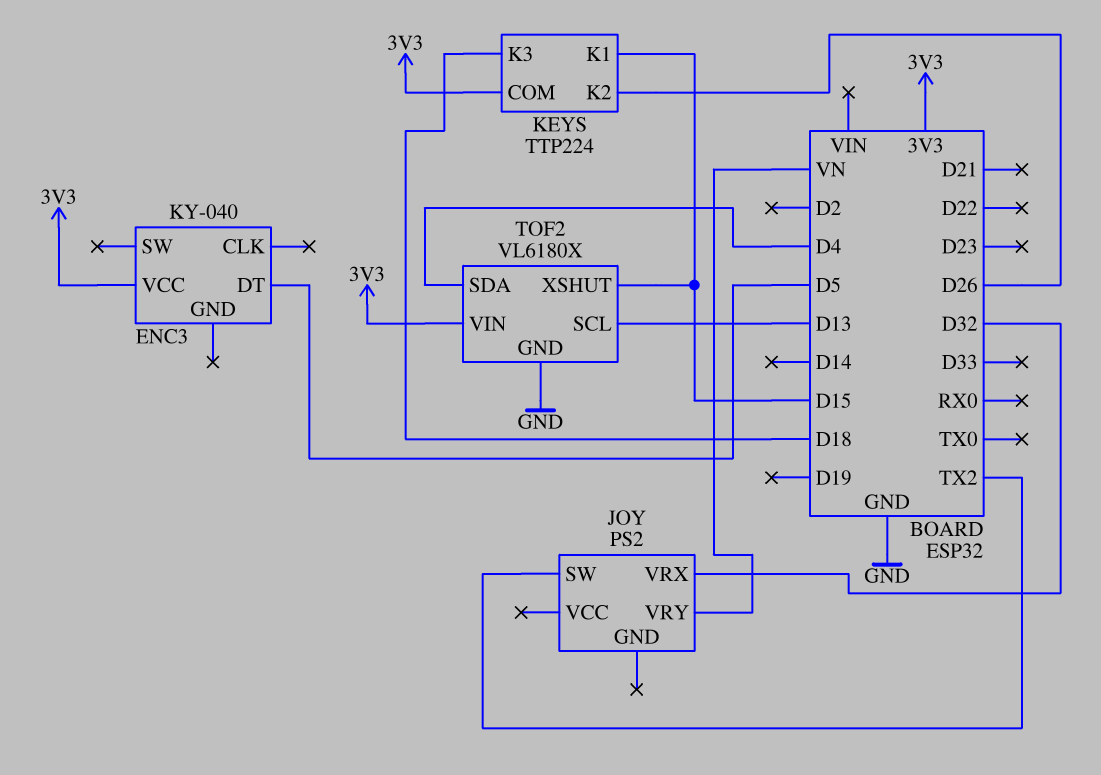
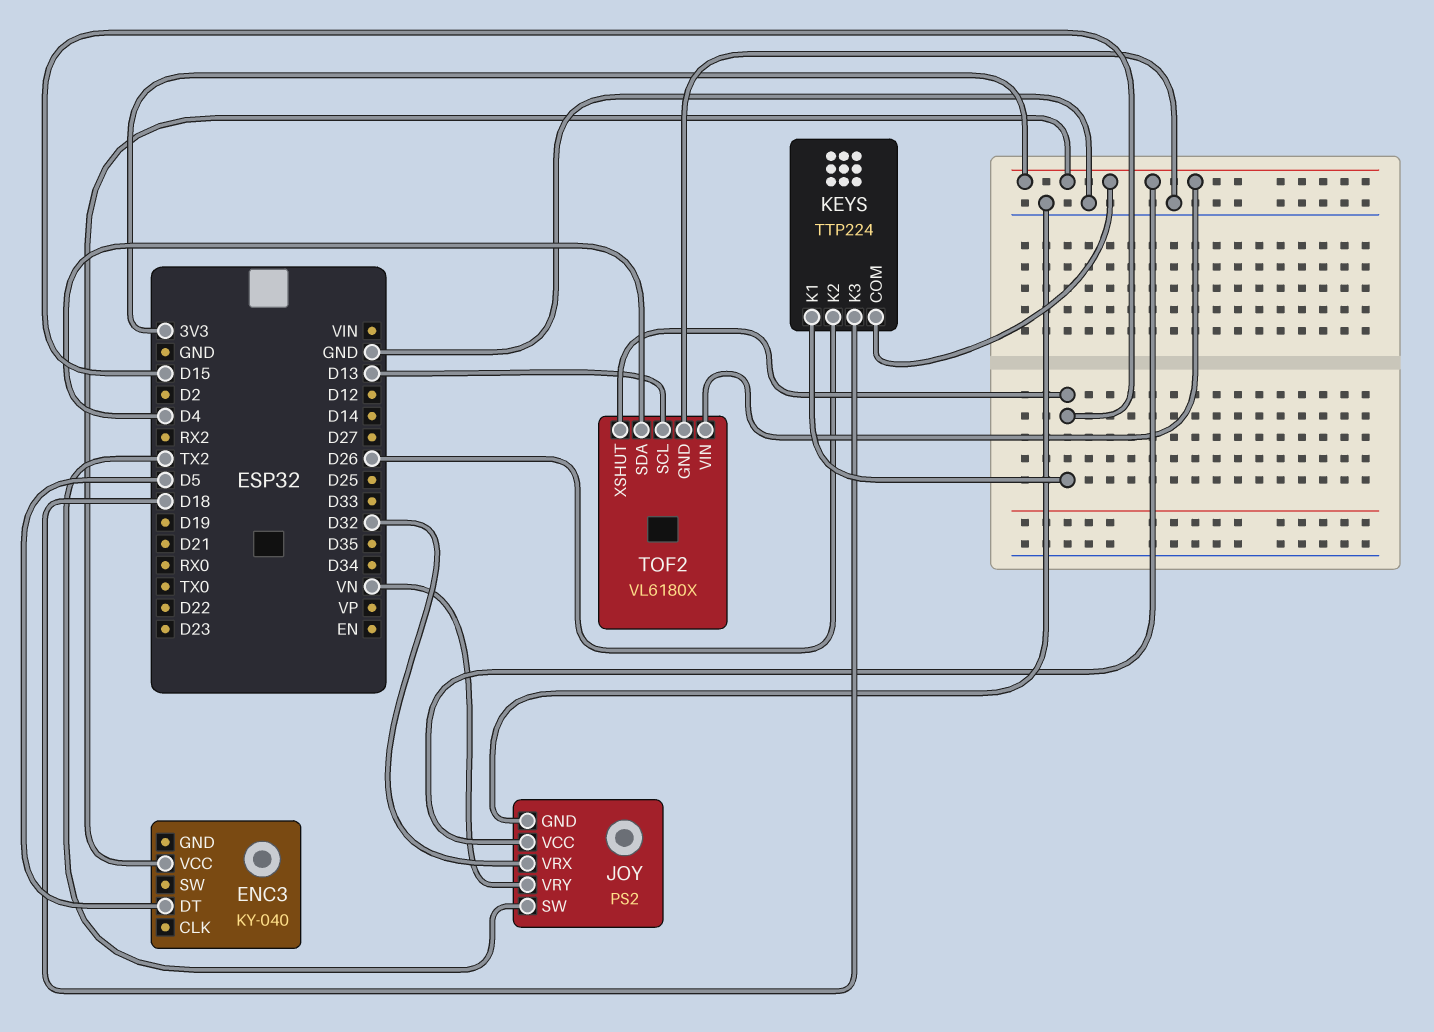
JOY pin GND: none -> GND
JOY pin VCC: none -> 3V3

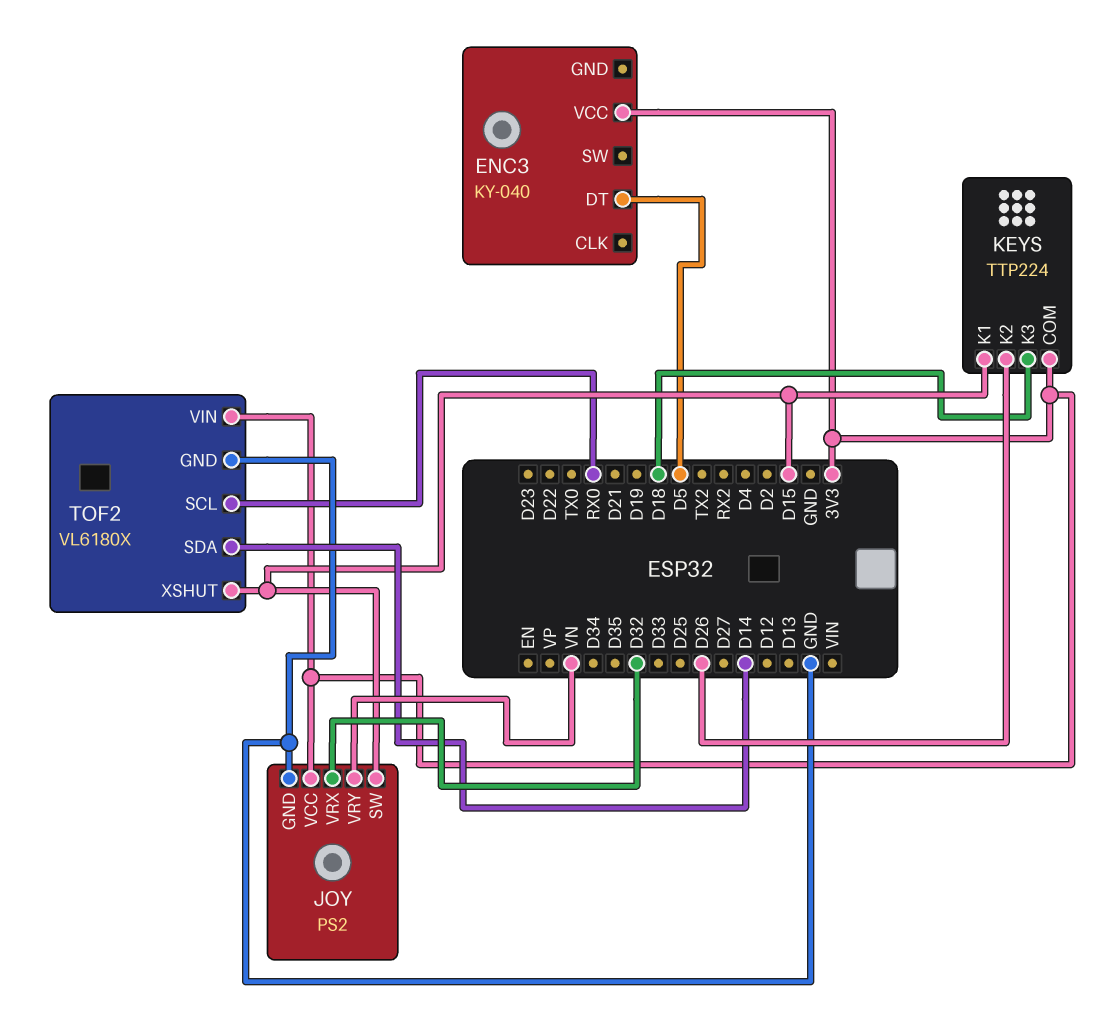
JOY pin SW: TX2 -> D15
TOF2 pin SCL: D13 -> RX0
TOF2 pin SDA: D4 -> D14

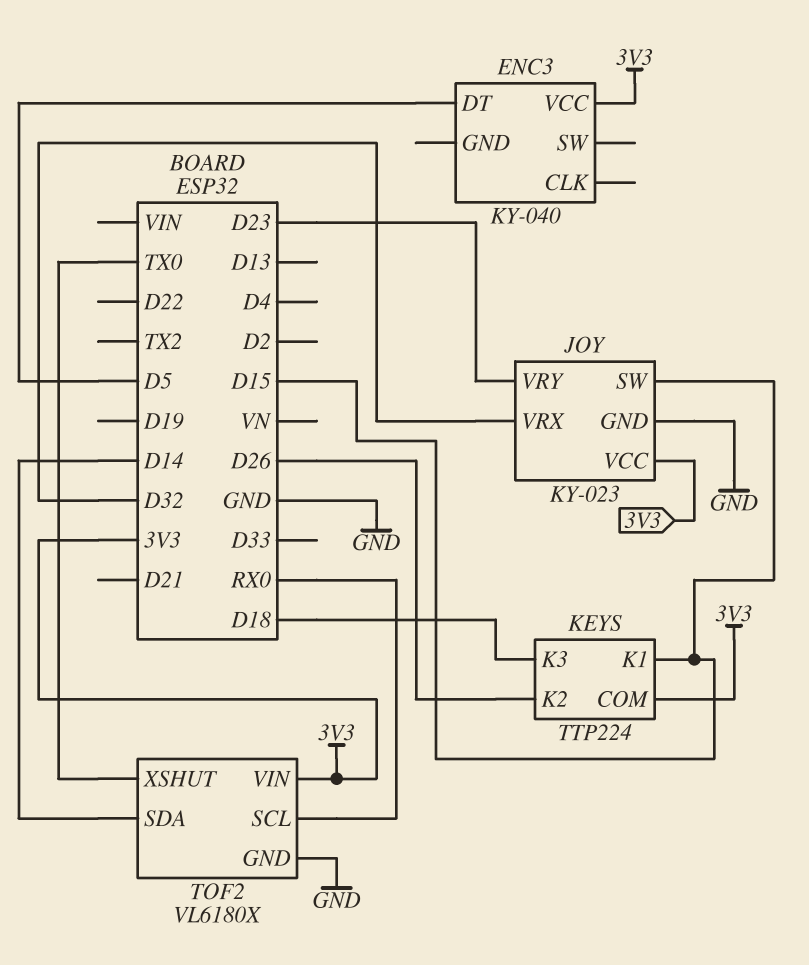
JOY: PS2 -> KY-023
JOY pin VRY: VN -> D23
TOF2 pin XSHUT: D15 -> TX0

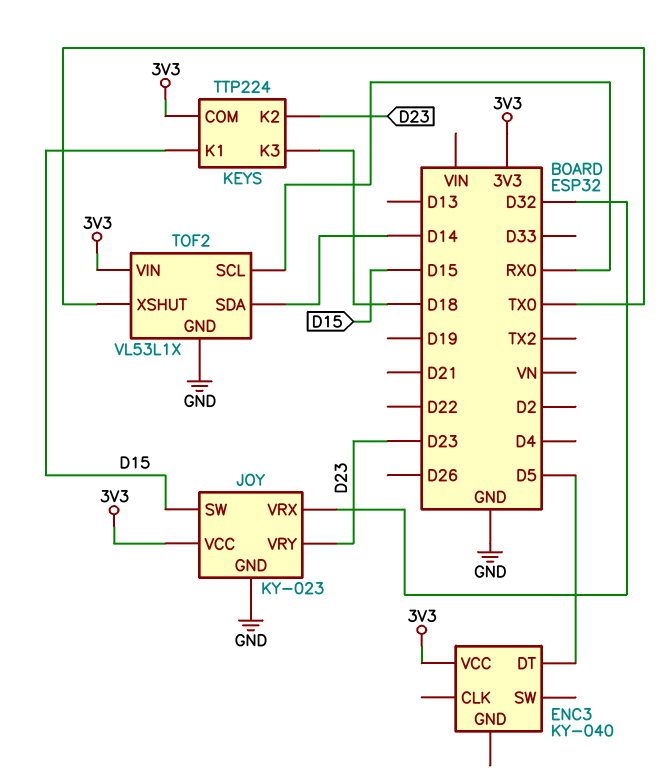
KEYS pin K2: D26 -> D23
TOF2: VL6180X -> VL53L1X

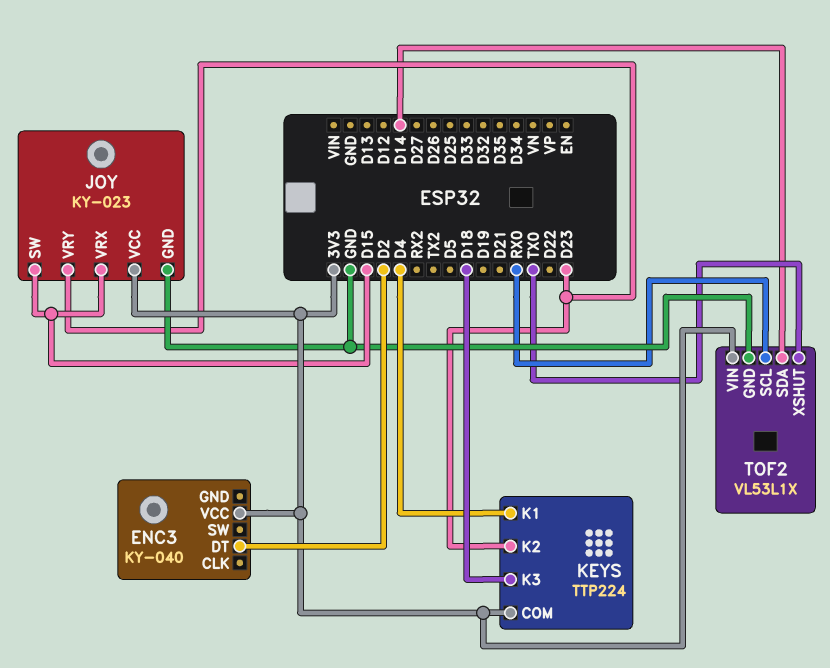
ENC3 pin DT: D5 -> D2
JOY pin VRX: D32 -> D15
KEYS pin K1: D15 -> D4

